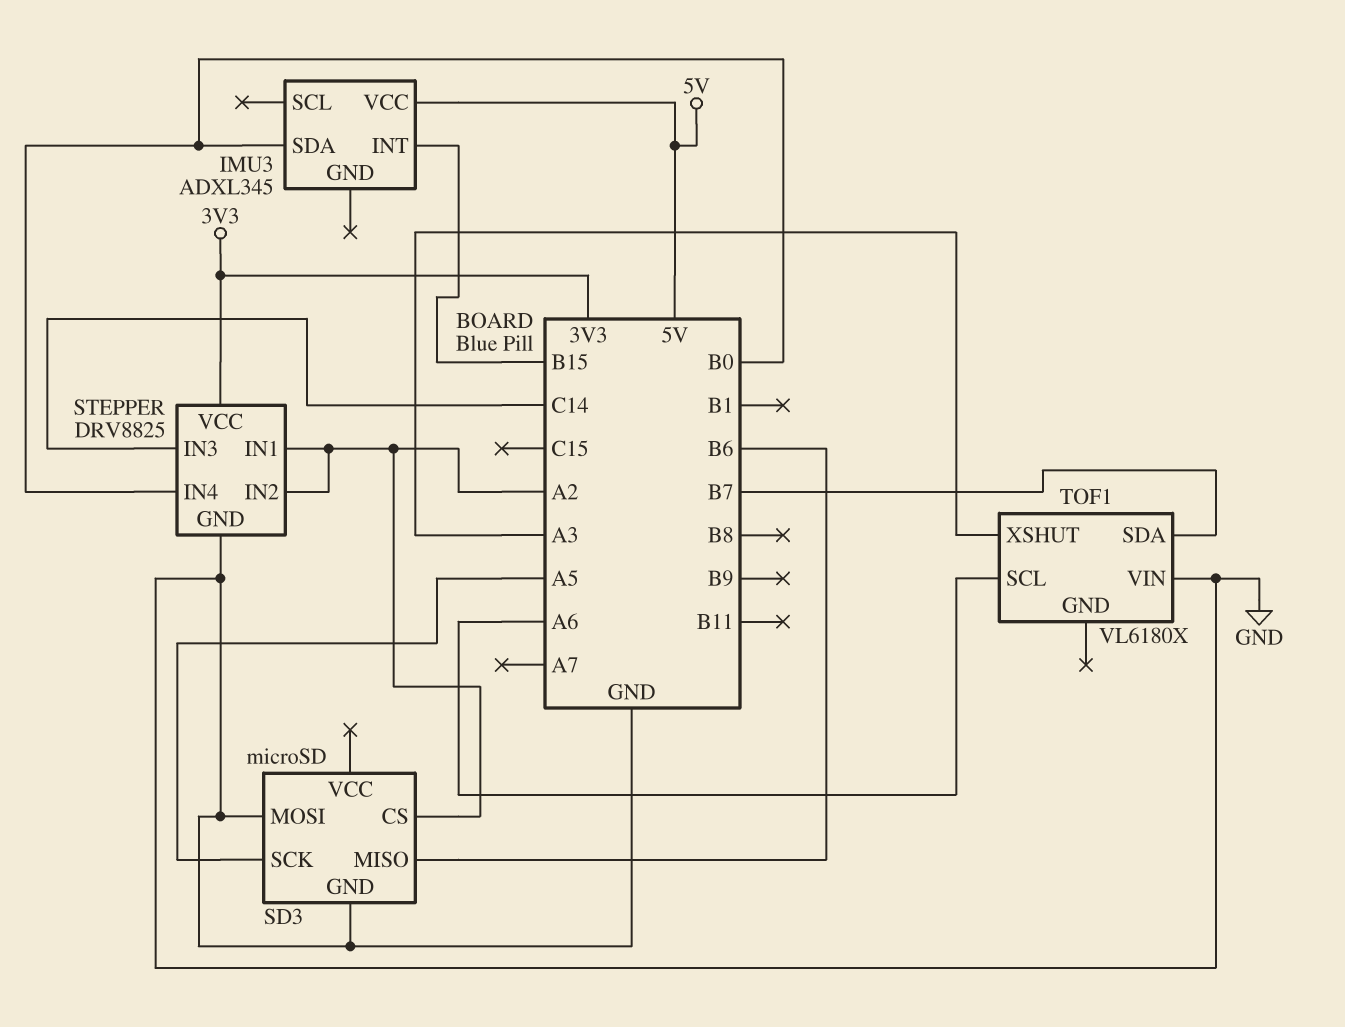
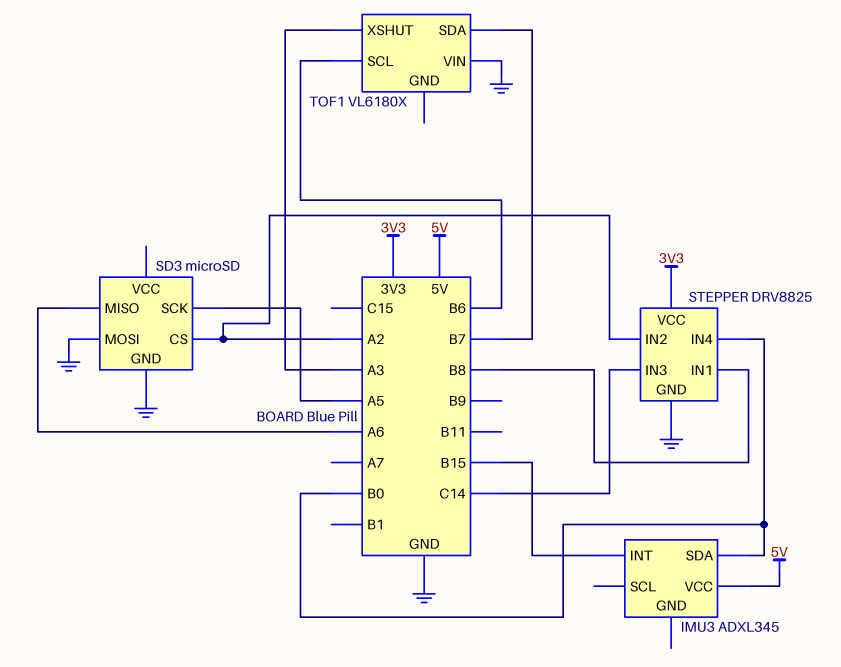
SD3 pin MISO: B6 -> A6
STEPPER pin IN1: A2 -> B8
TOF1 pin SCL: A6 -> B6

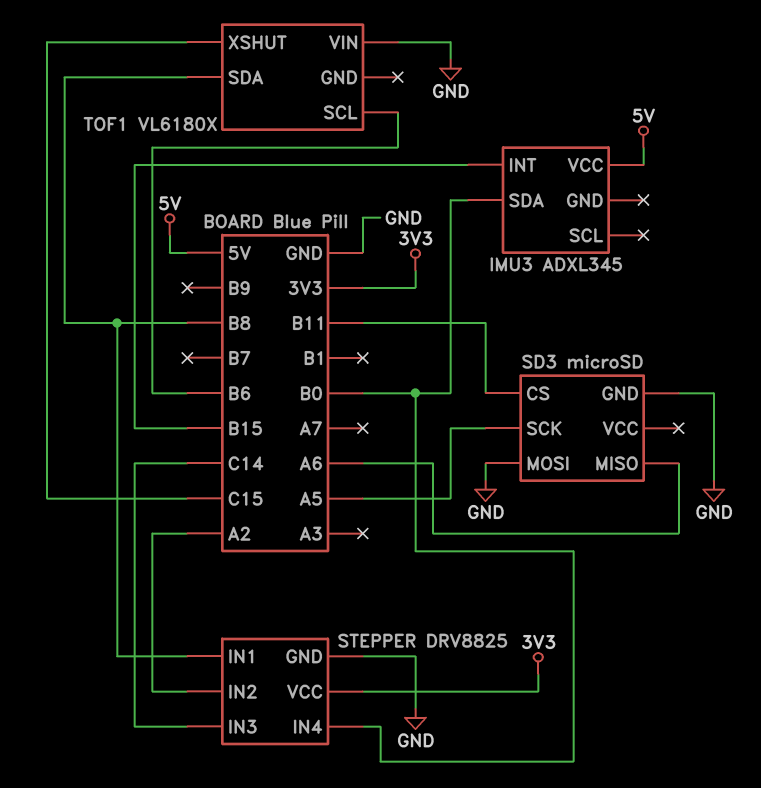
SD3 pin CS: A2 -> B11
TOF1 pin SDA: B7 -> B8
TOF1 pin XSHUT: A3 -> C15

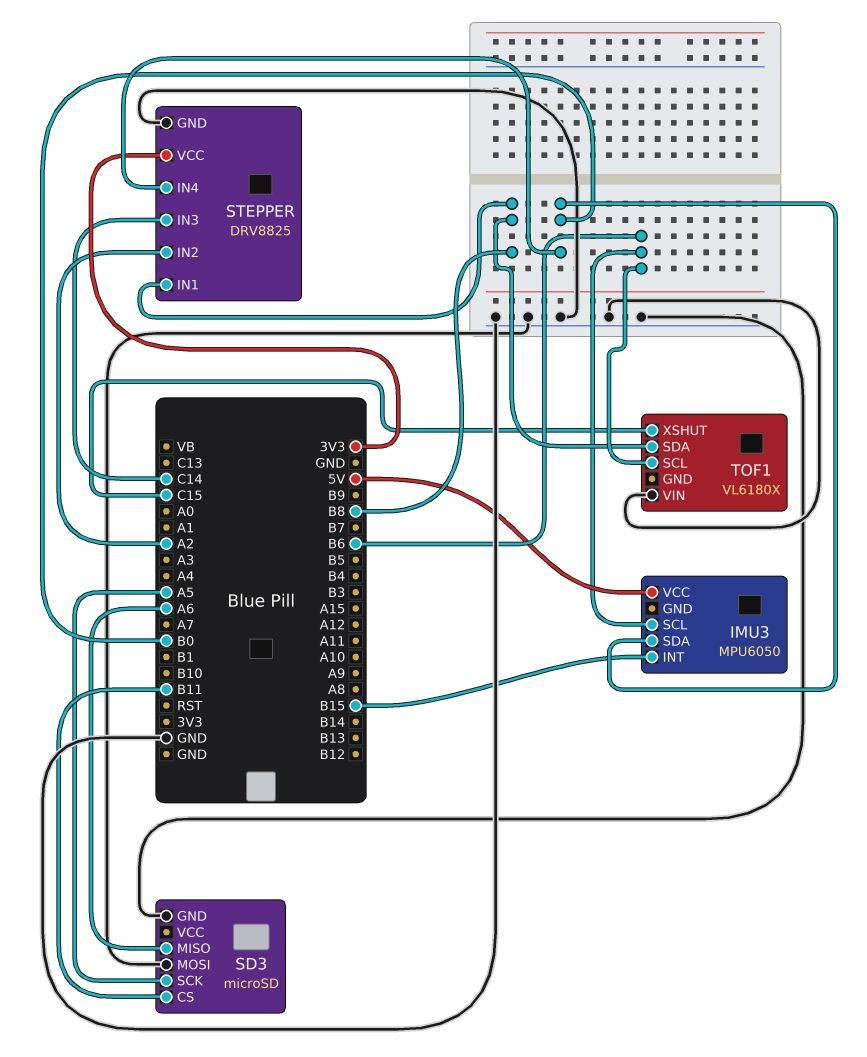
IMU3: ADXL345 -> MPU6050
IMU3 pin SCL: none -> B6

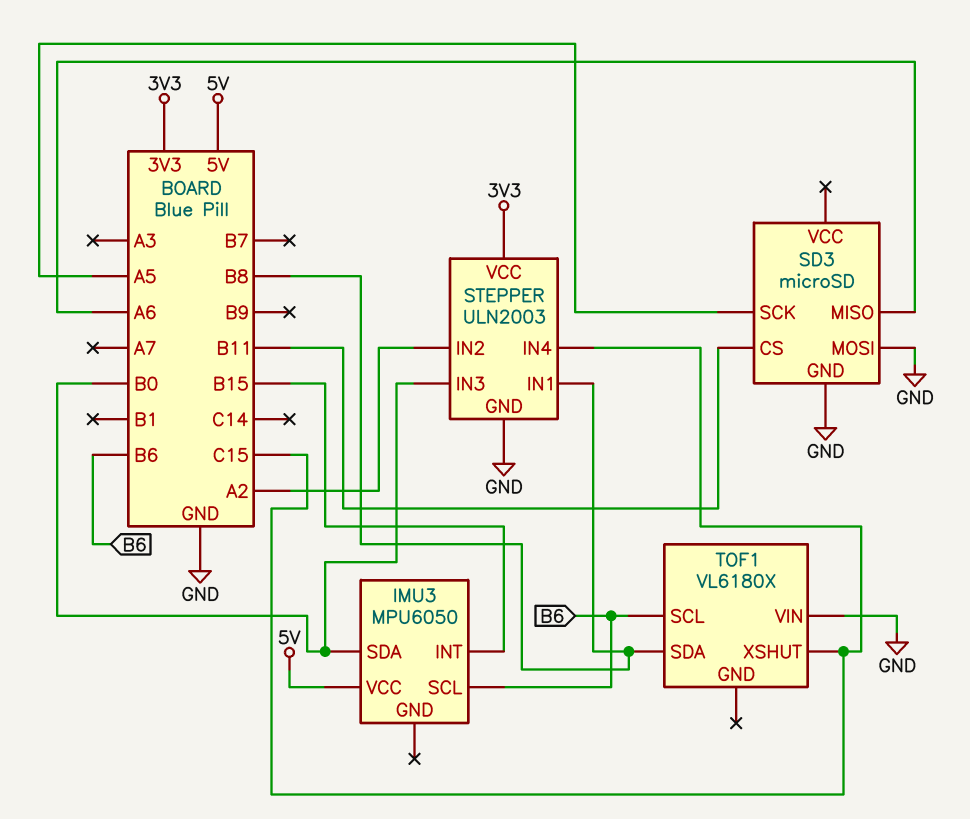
STEPPER: DRV8825 -> ULN2003
STEPPER pin IN3: C14 -> B0
STEPPER pin IN4: B0 -> C15

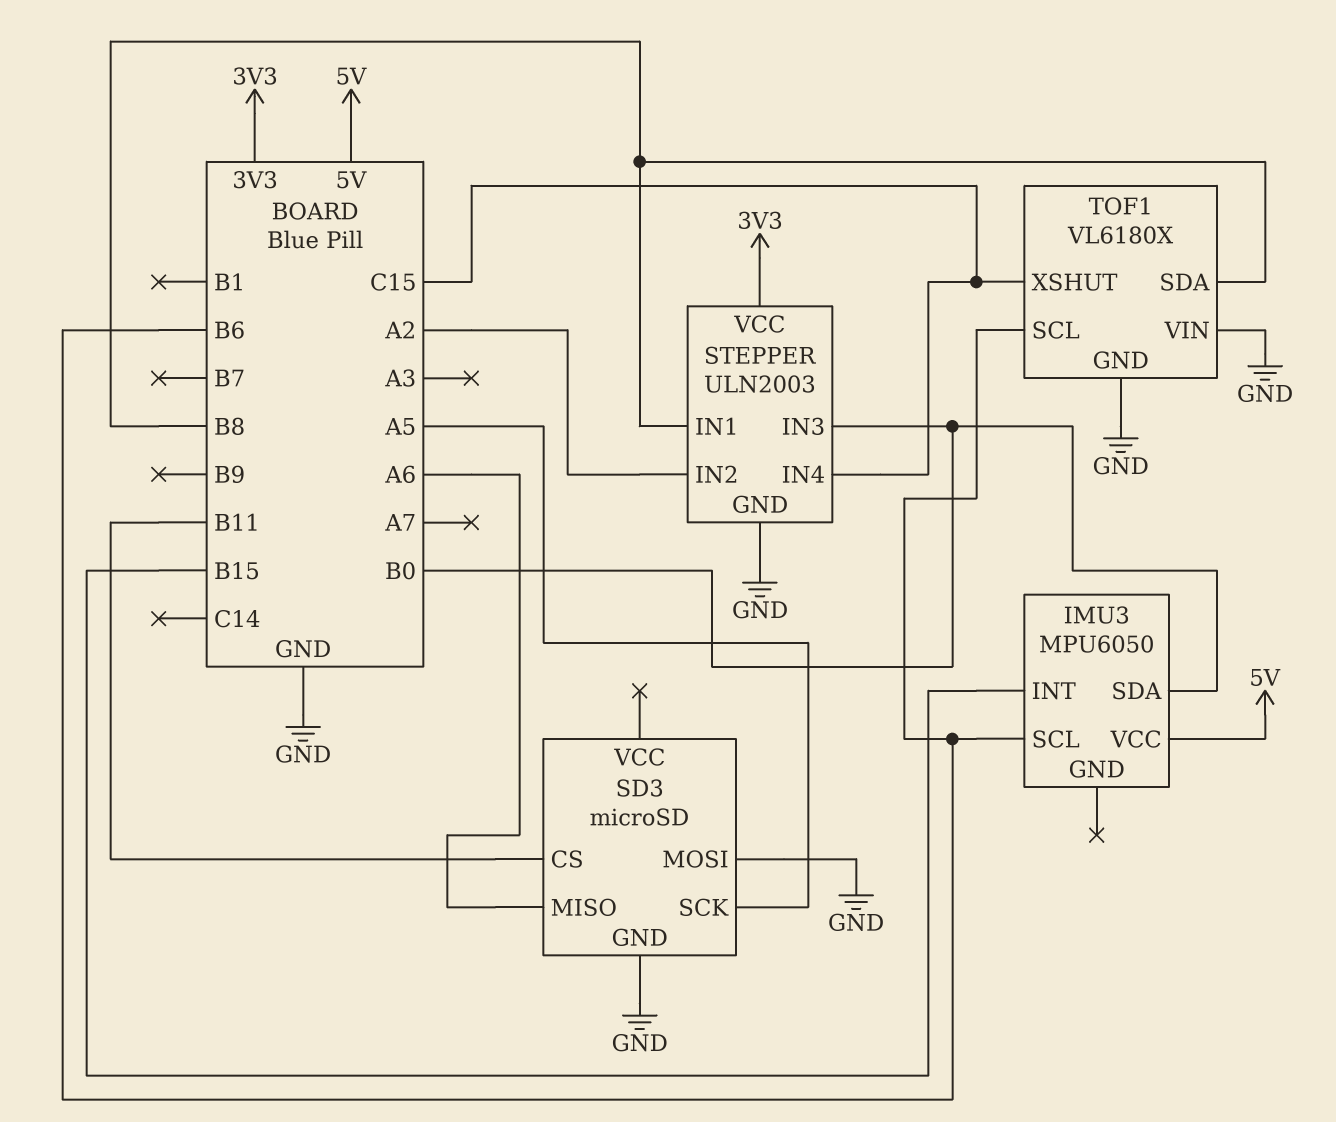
TOF1 pin GND: none -> GND

